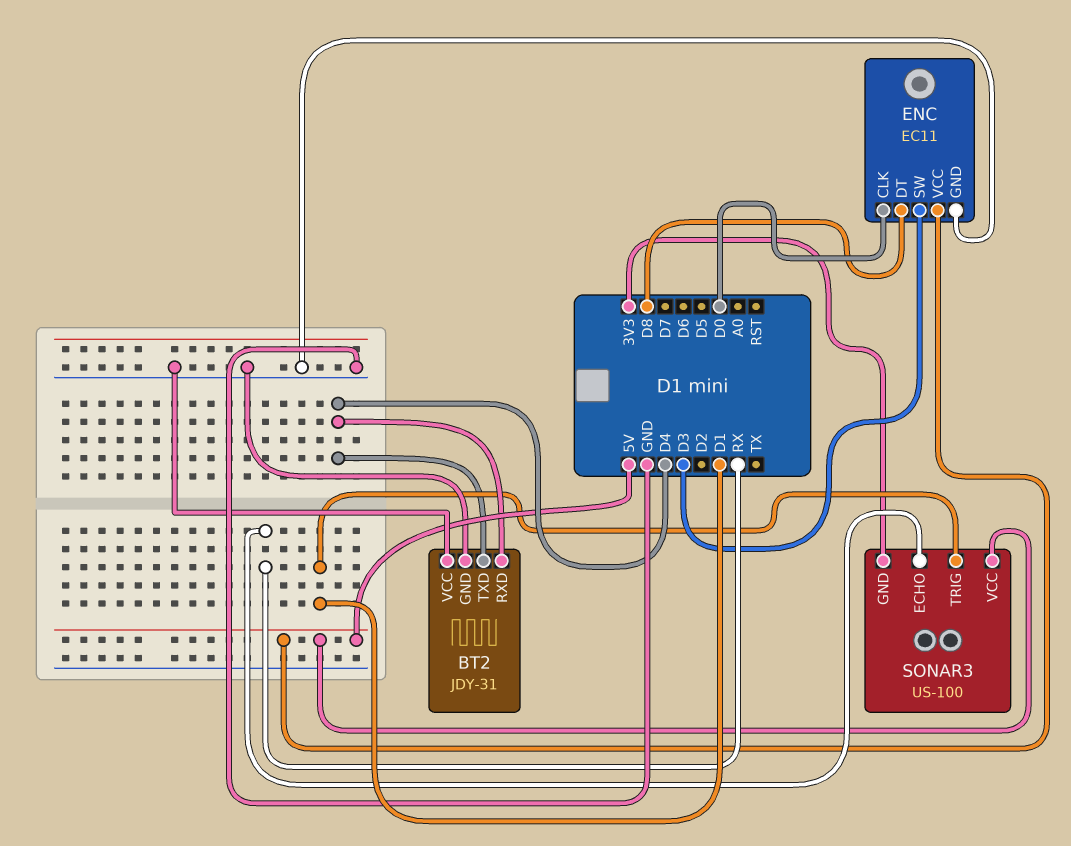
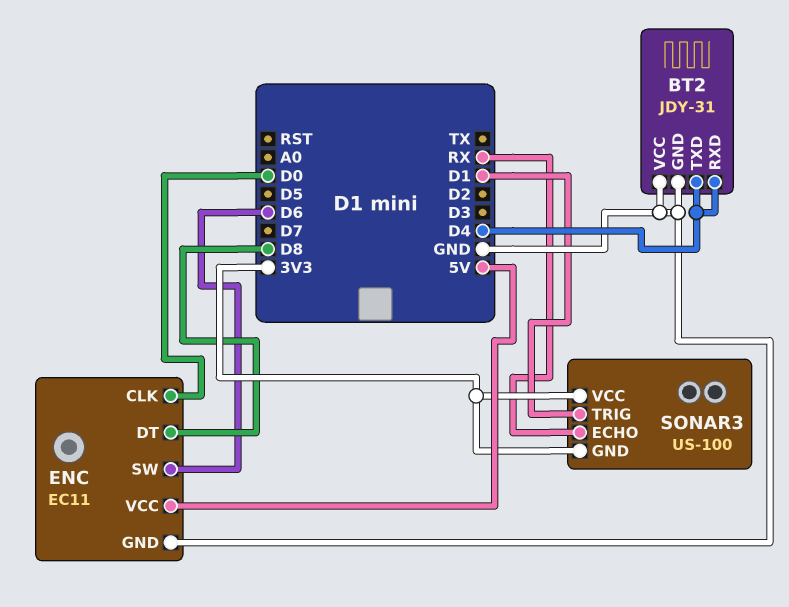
ENC pin SW: D3 -> D6
SONAR3 pin VCC: 5V -> 3V3

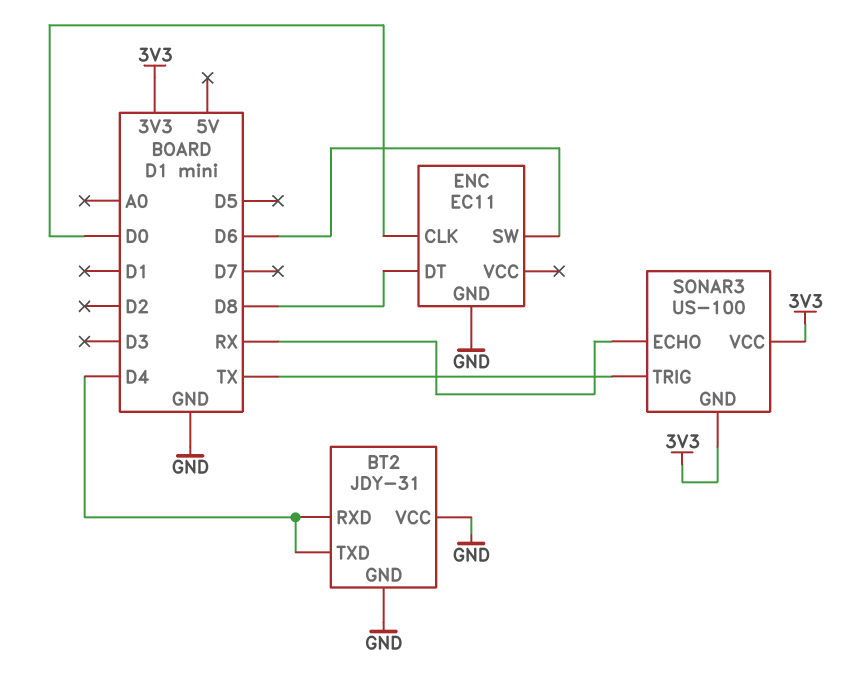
ENC pin VCC: 5V -> none
SONAR3 pin TRIG: D1 -> TX

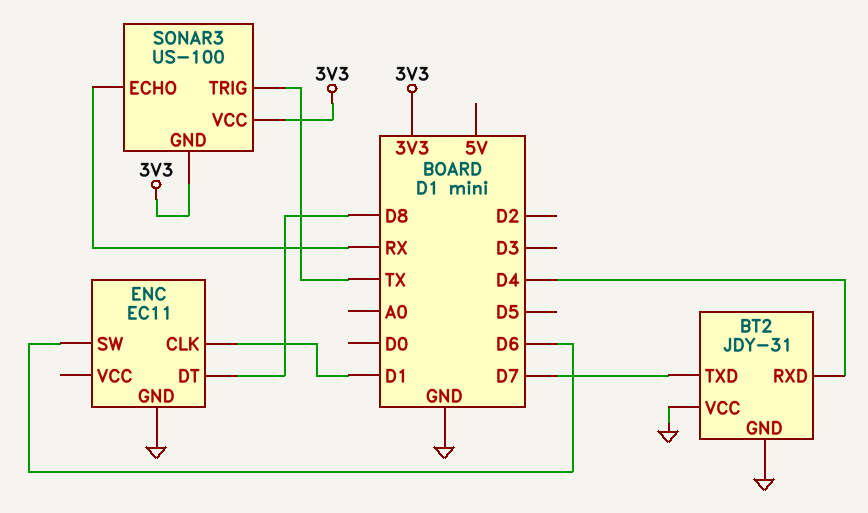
BT2 pin TXD: D4 -> D7
ENC pin CLK: D0 -> D1

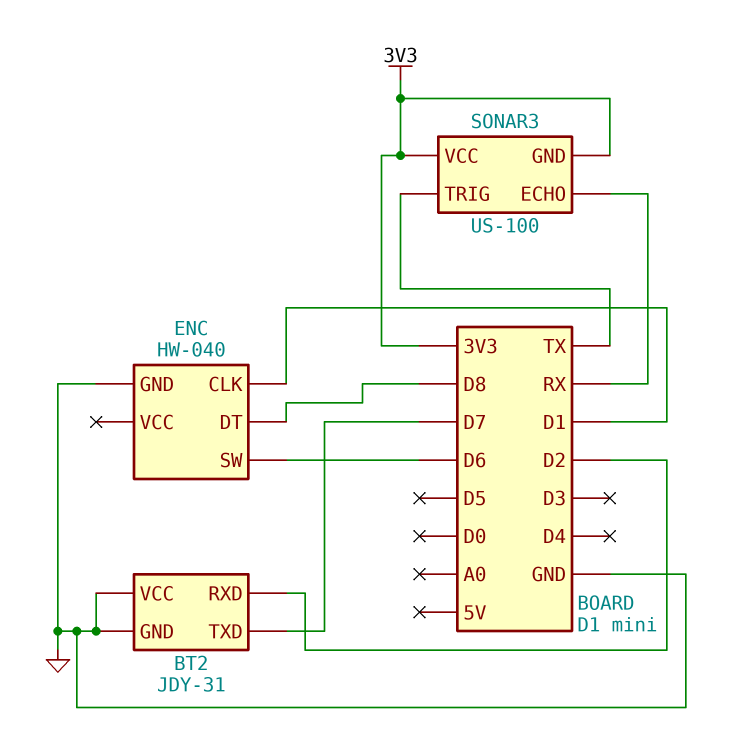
BT2 pin RXD: D4 -> D2
ENC: EC11 -> HW-040

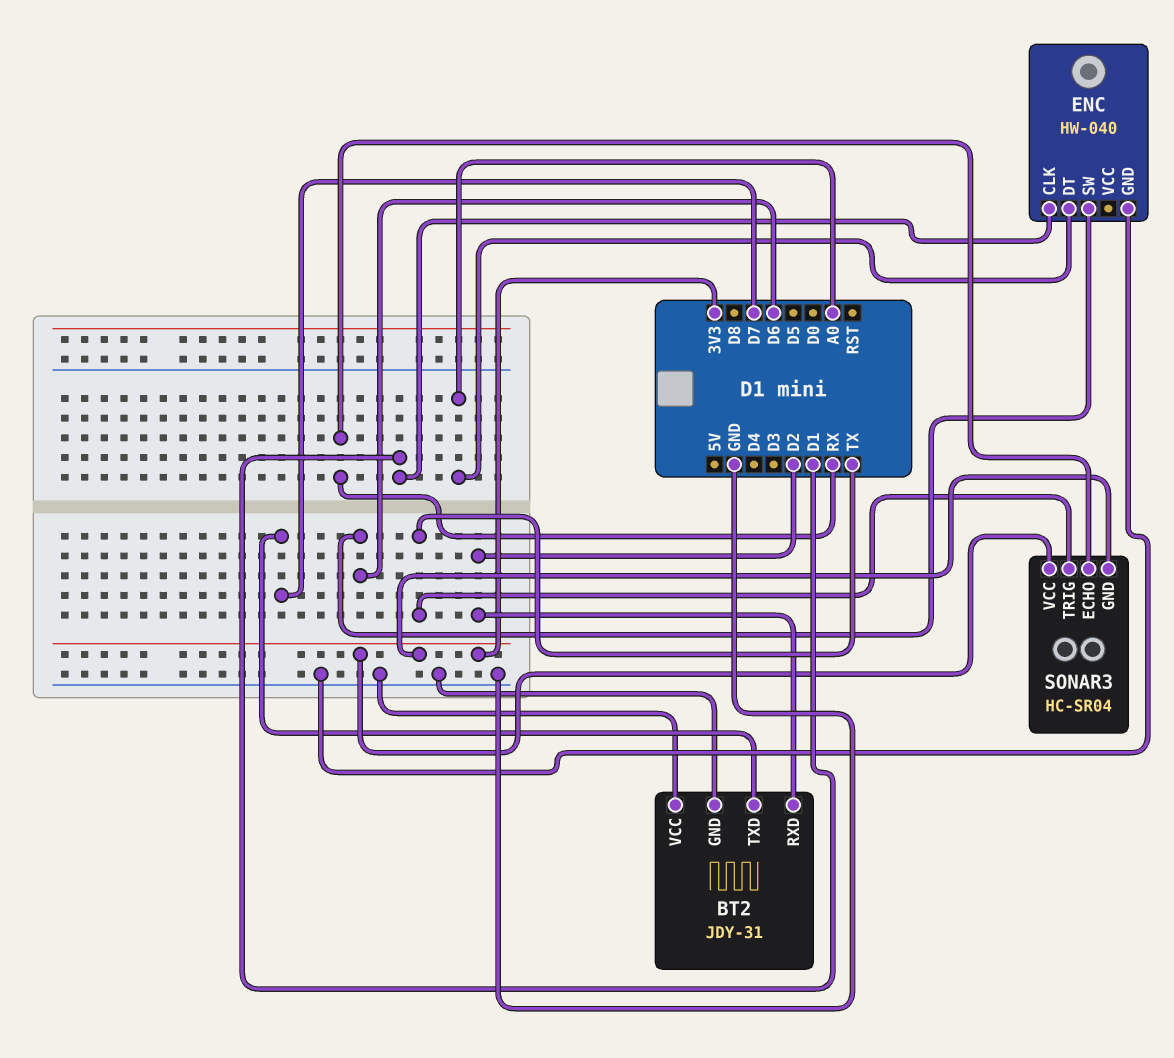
ENC pin DT: D8 -> A0
SONAR3: US-100 -> HC-SR04

